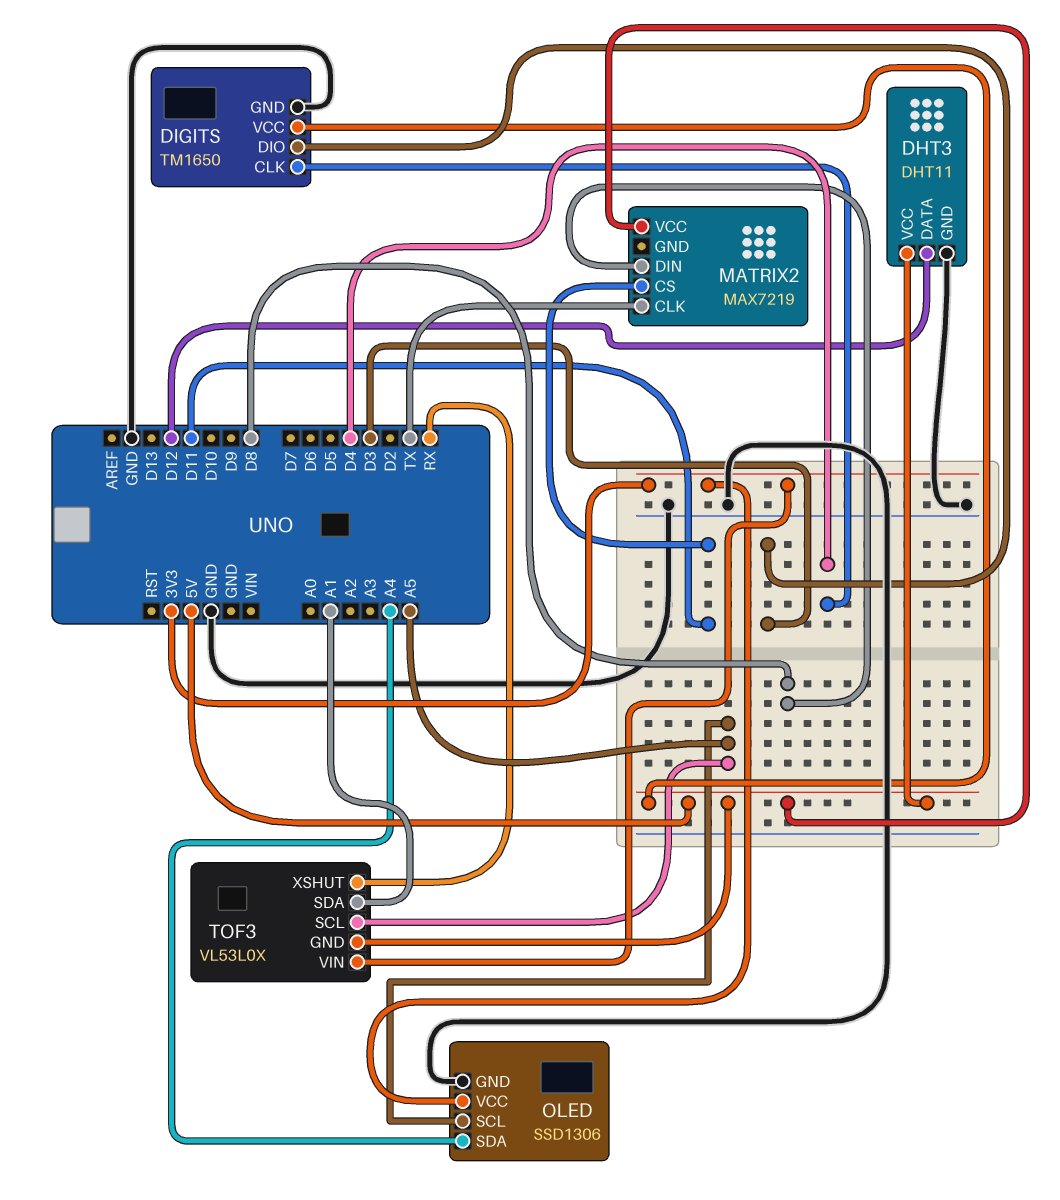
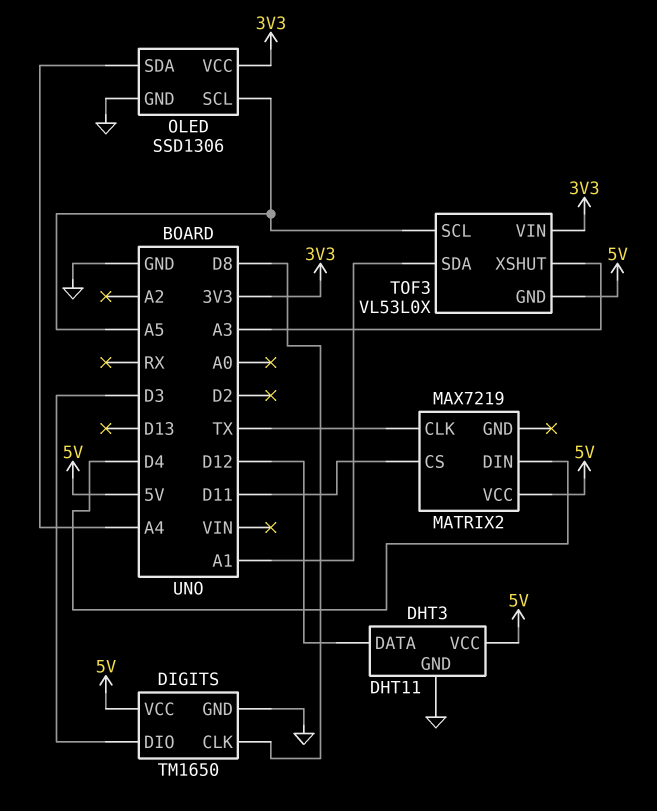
DIGITS pin CLK: D4 -> D8
MATRIX2 pin DIN: D8 -> D4
TOF3 pin XSHUT: RX -> A3

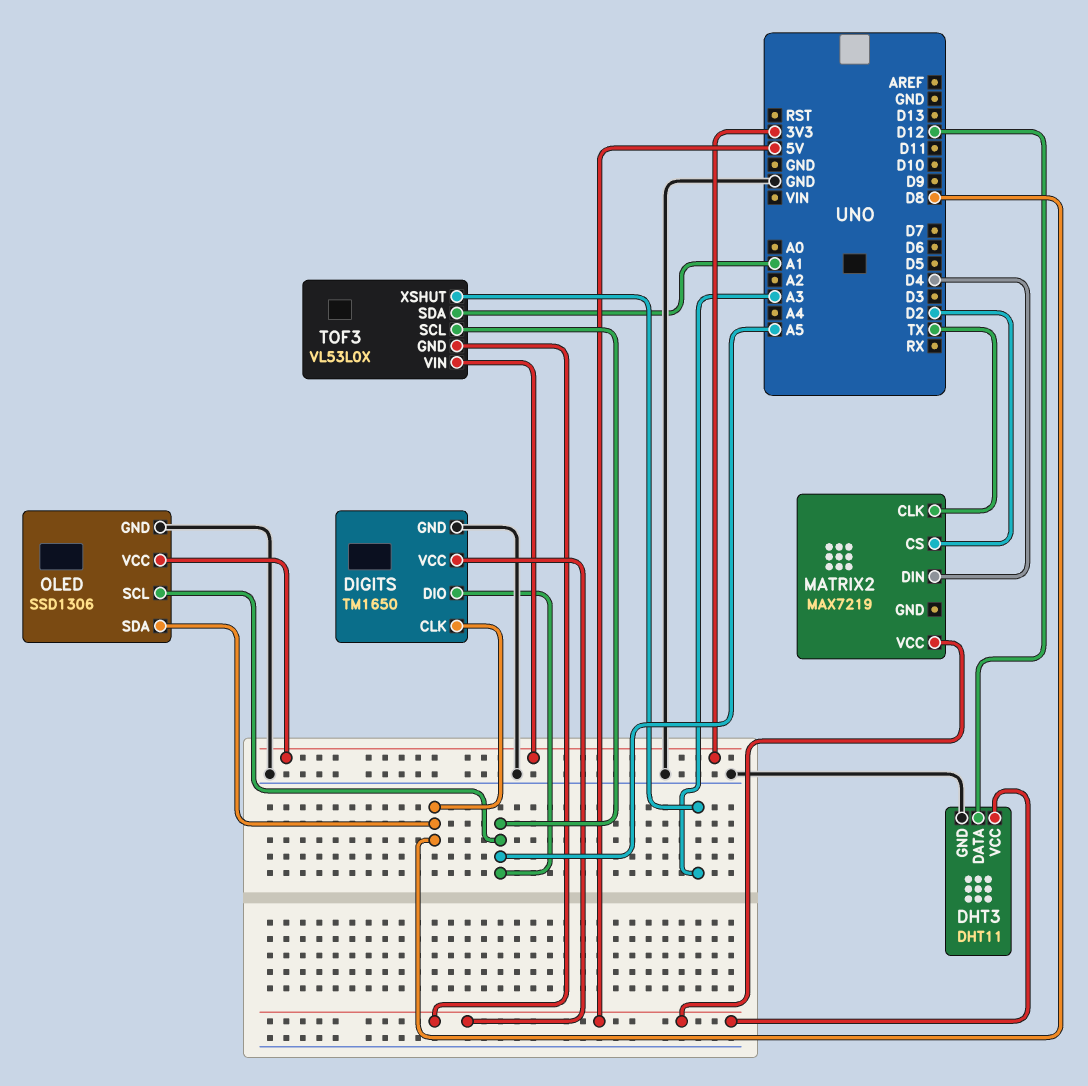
DIGITS pin DIO: D3 -> A5
MATRIX2 pin CS: D11 -> D2
OLED pin SDA: A4 -> D8

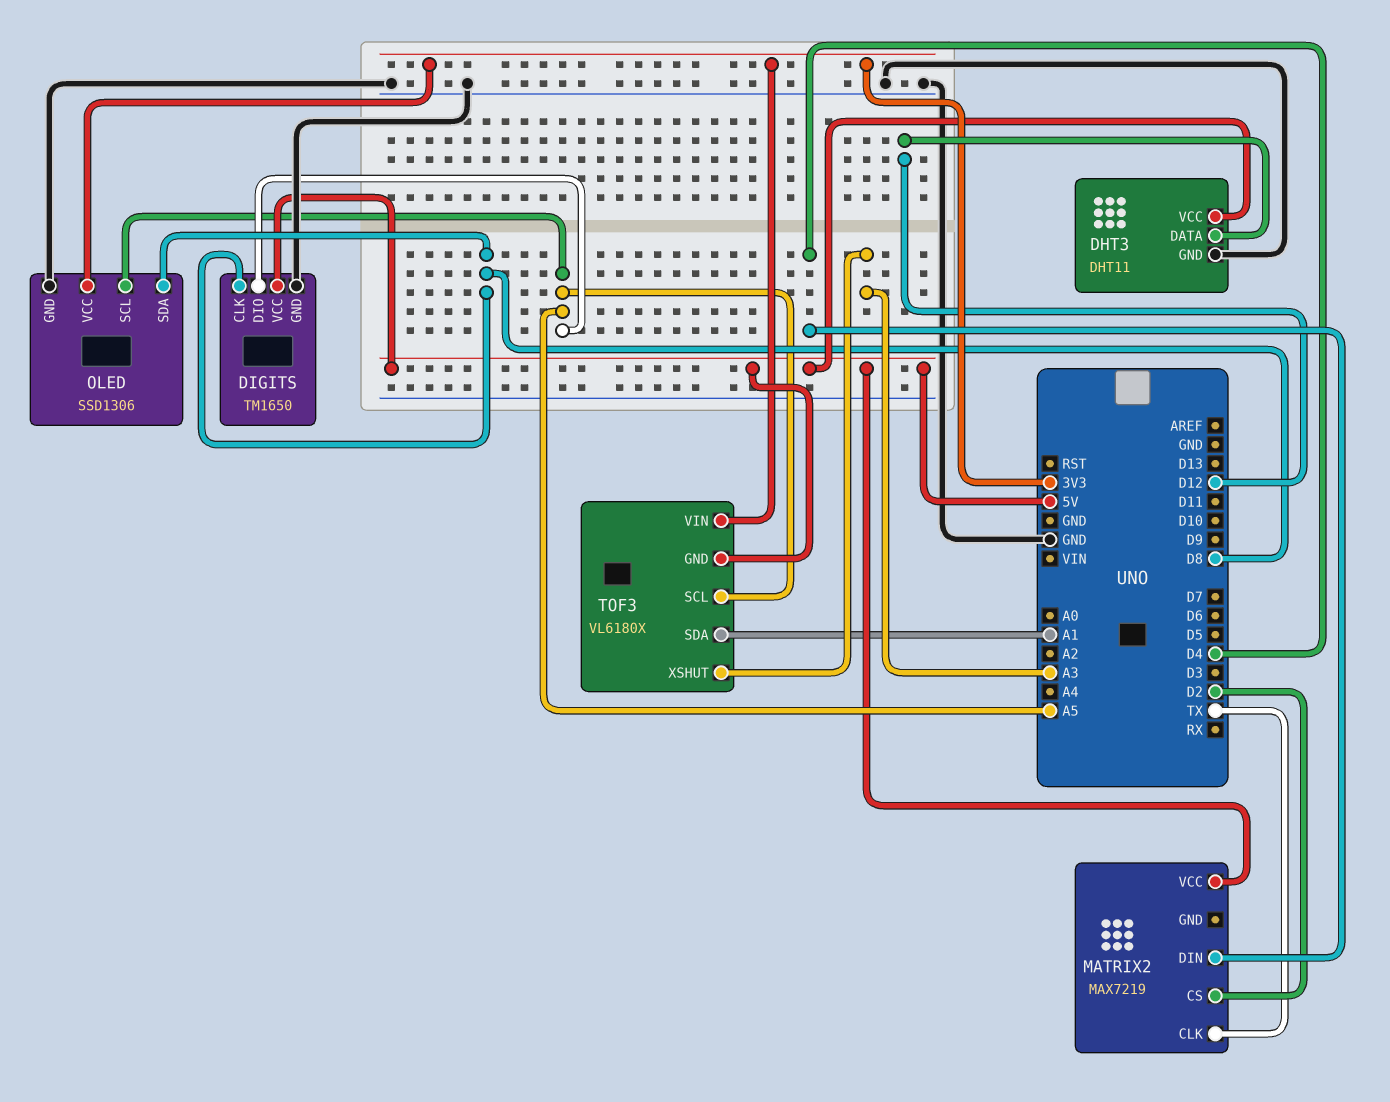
TOF3: VL53L0X -> VL6180X

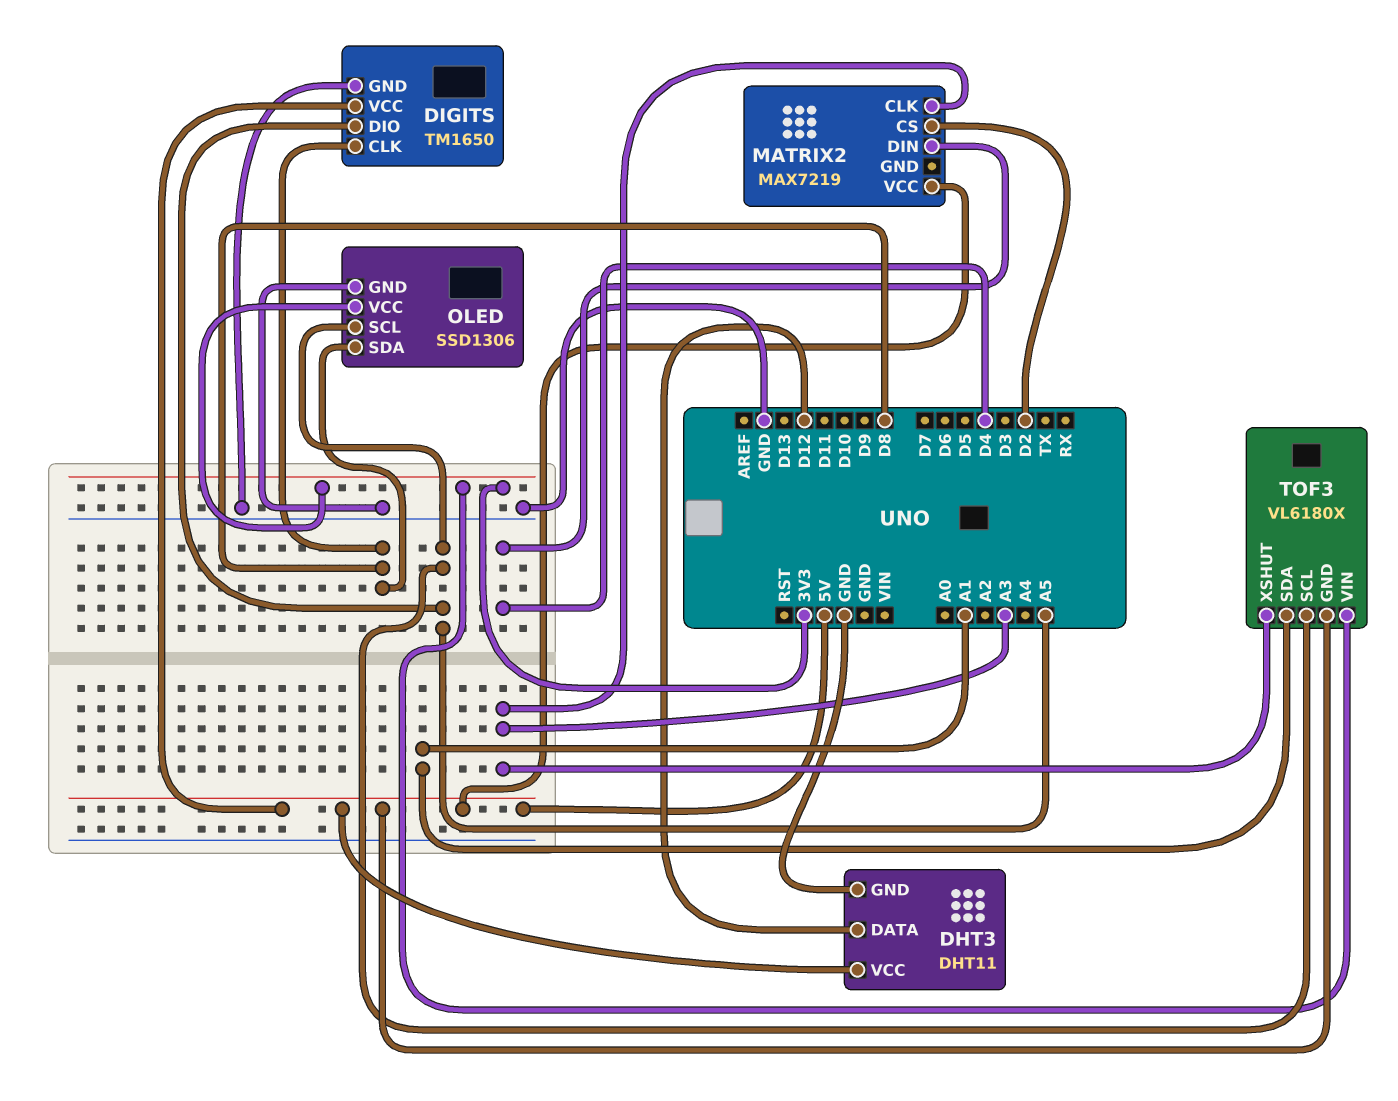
MATRIX2 pin CLK: TX -> A3

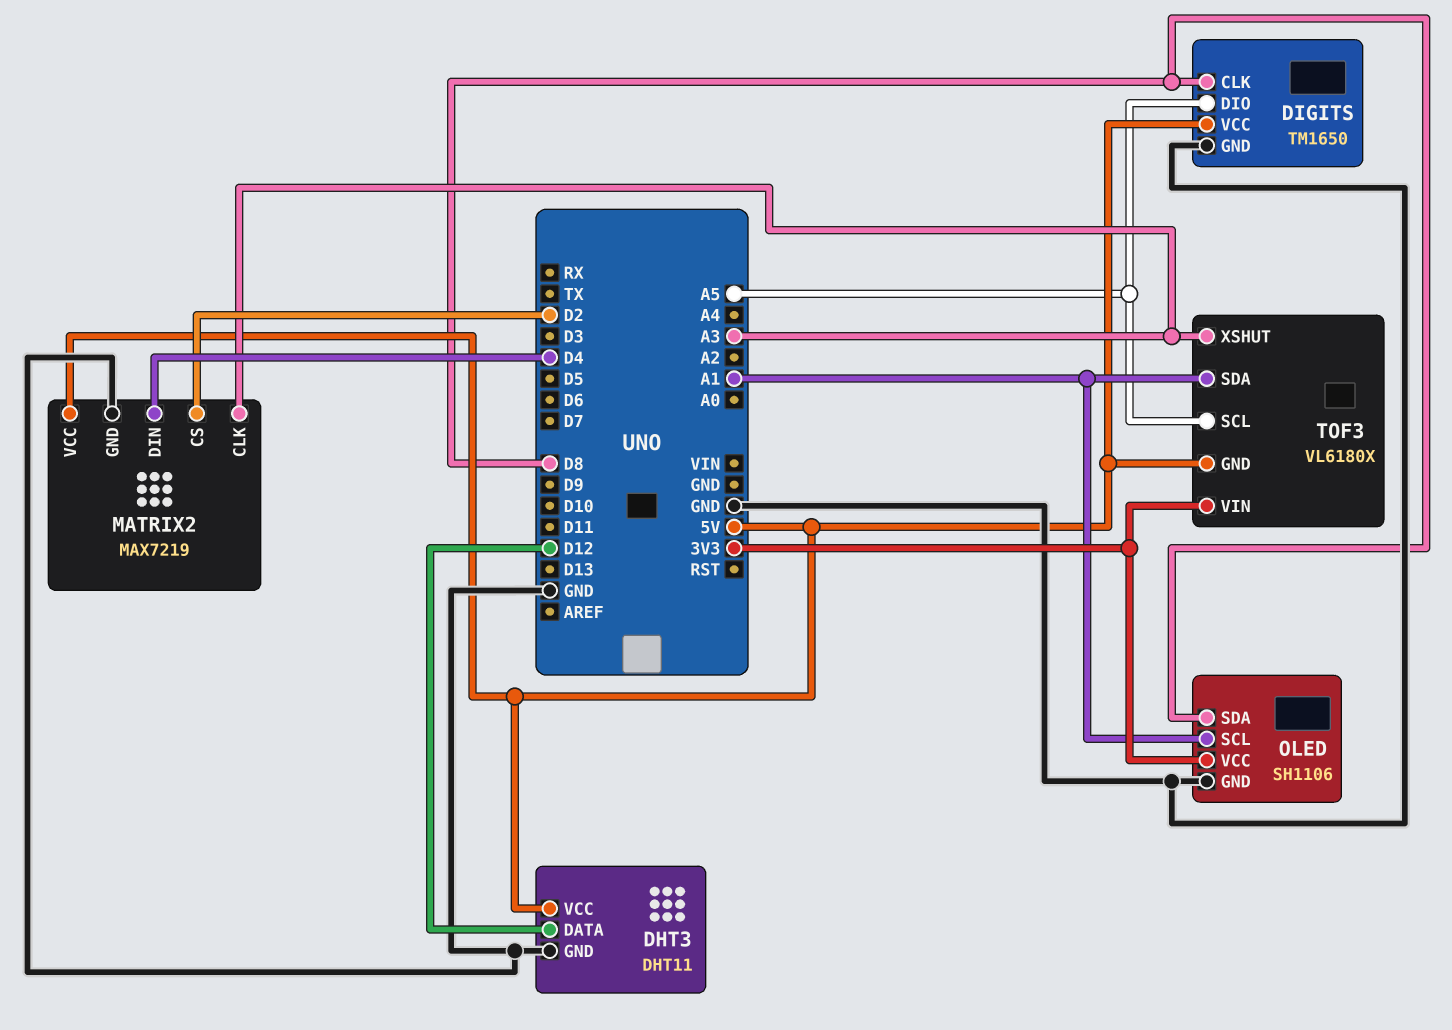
MATRIX2 pin GND: none -> GND
OLED: SSD1306 -> SH1106
OLED pin SCL: A5 -> A1

